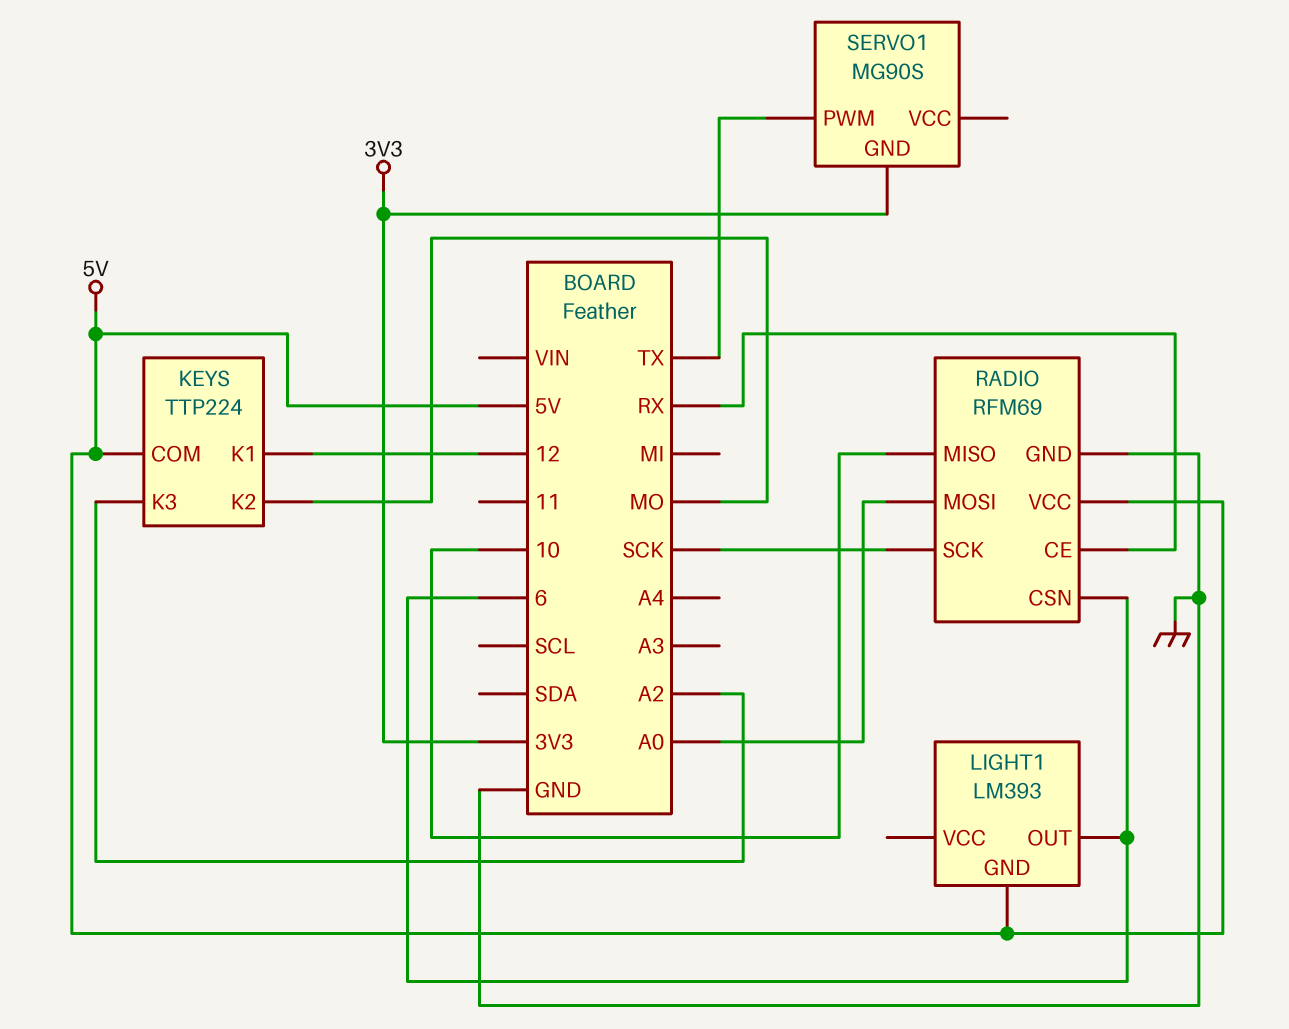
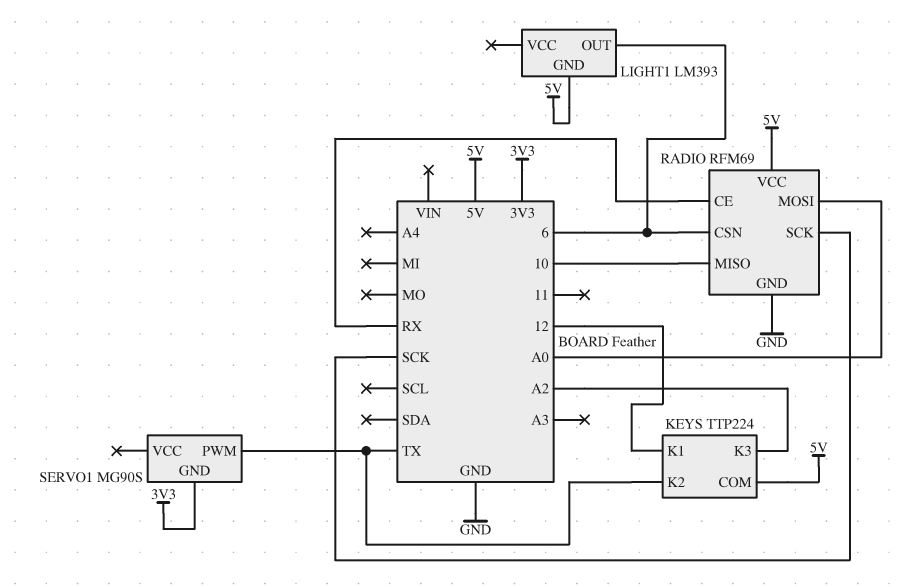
KEYS pin K2: MO -> TX

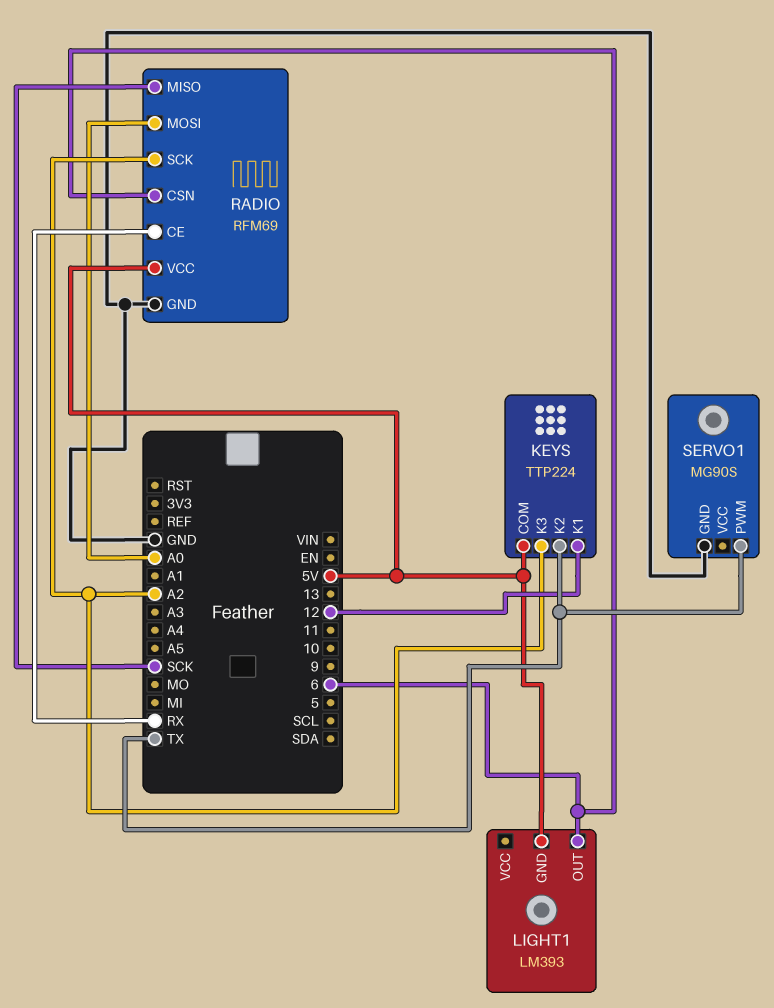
RADIO pin MISO: 10 -> SCK
RADIO pin SCK: SCK -> A2
SERVO1 pin GND: 3V3 -> GND

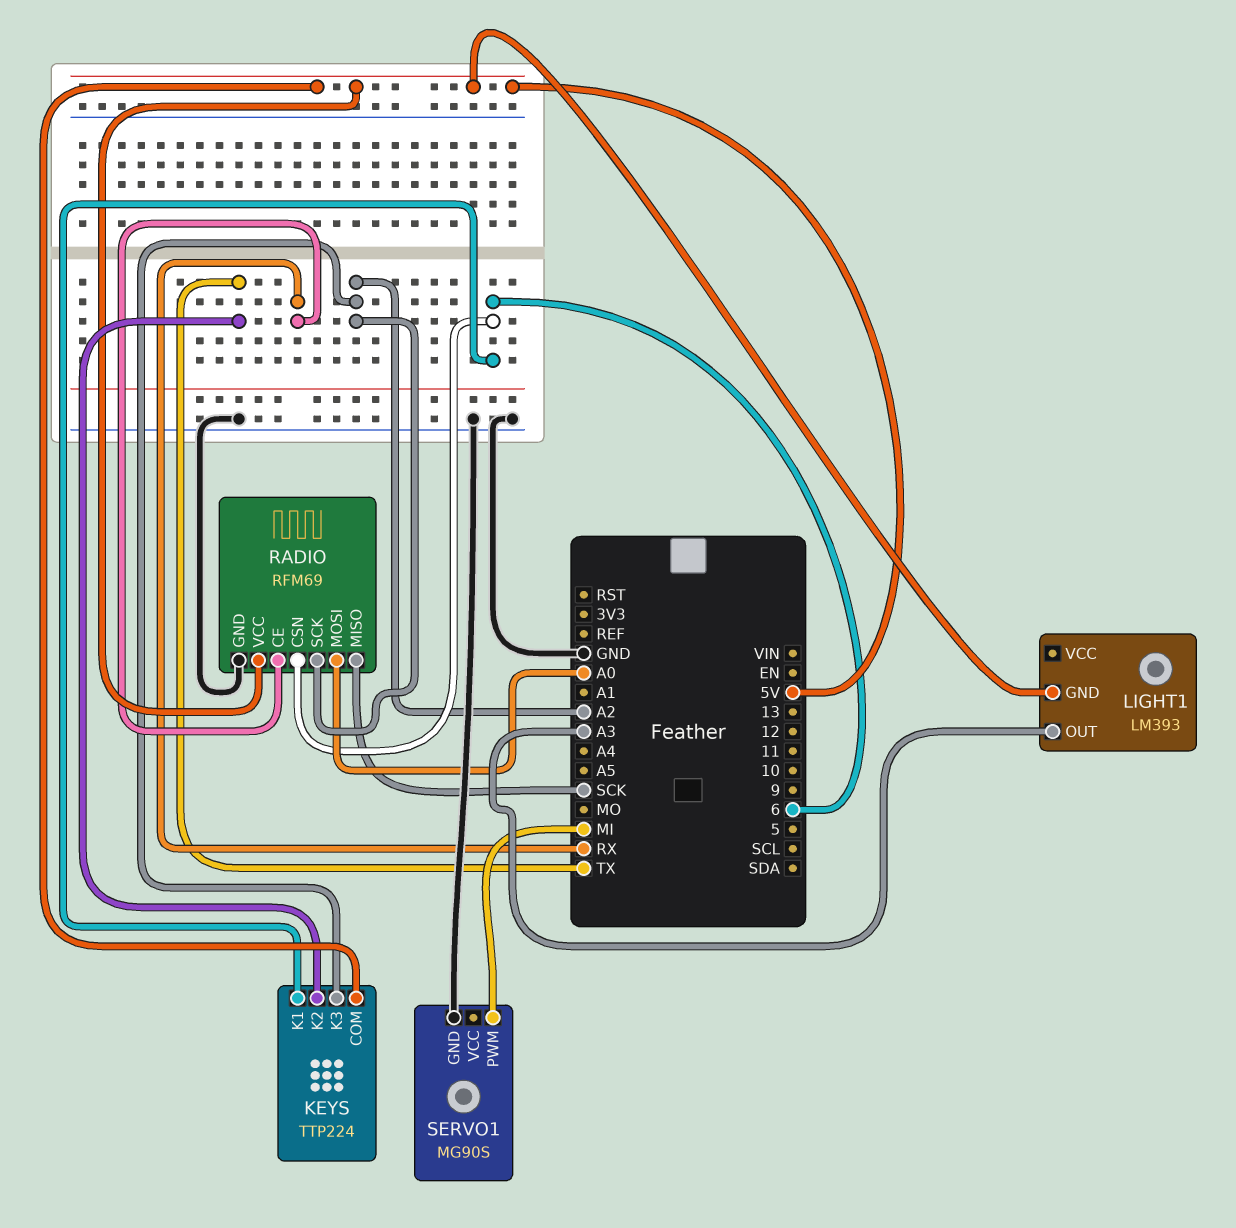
KEYS pin K1: 12 -> 6
LIGHT1 pin OUT: 6 -> A3
SERVO1 pin PWM: TX -> MI

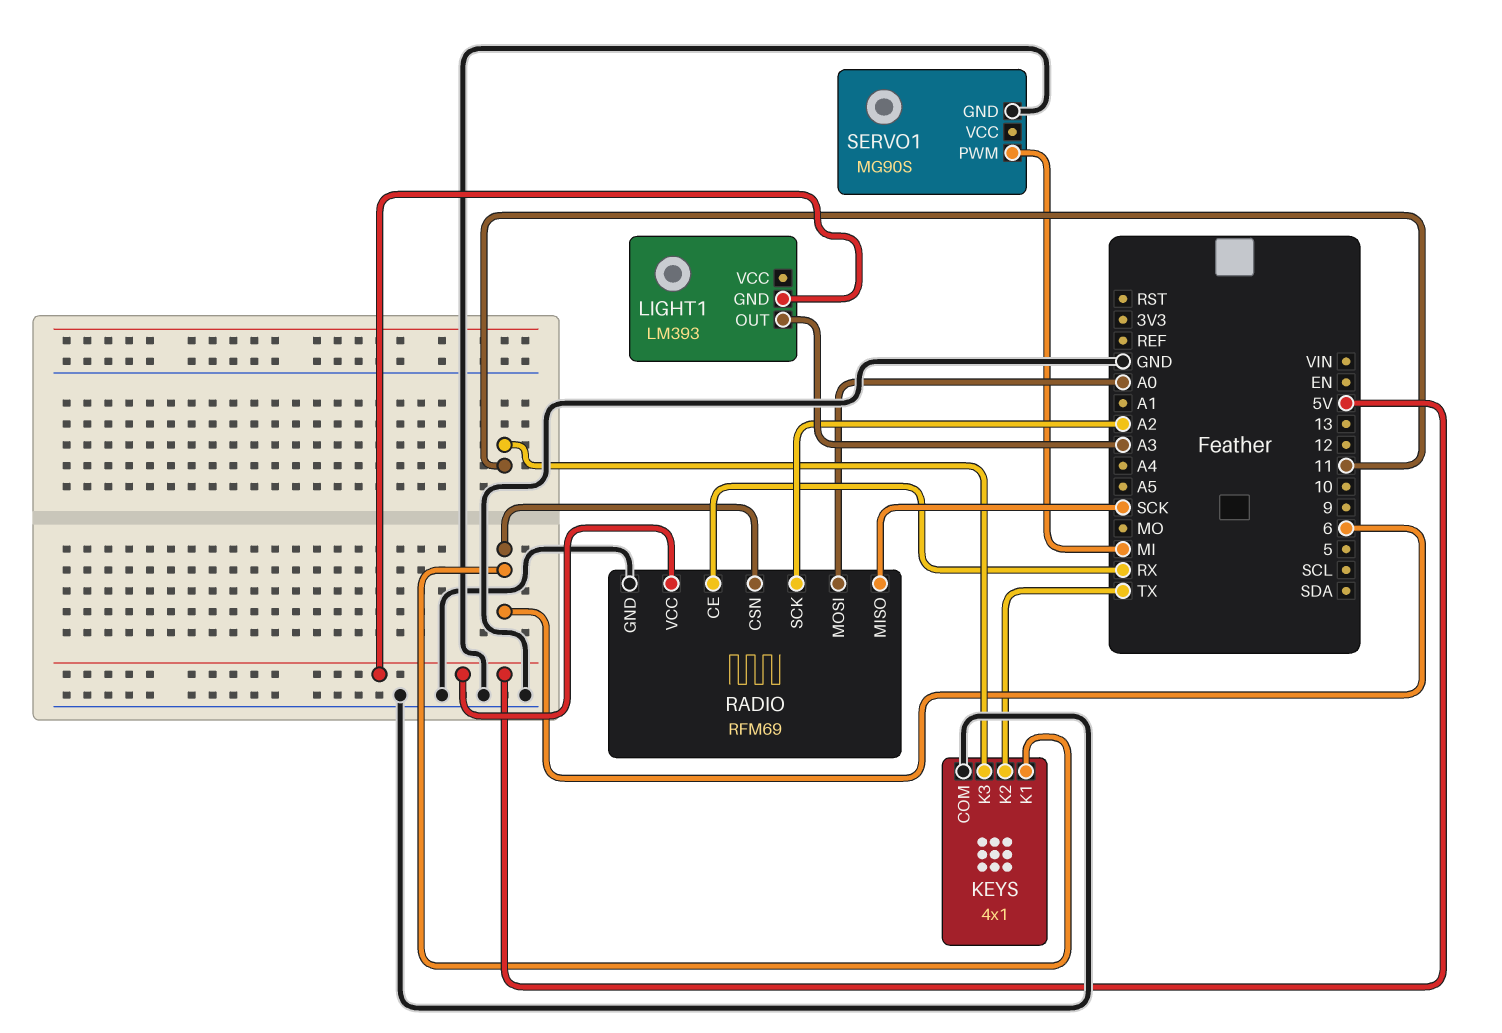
KEYS: TTP224 -> 4x1
KEYS pin COM: 5V -> GND
KEYS pin K3: A2 -> 11

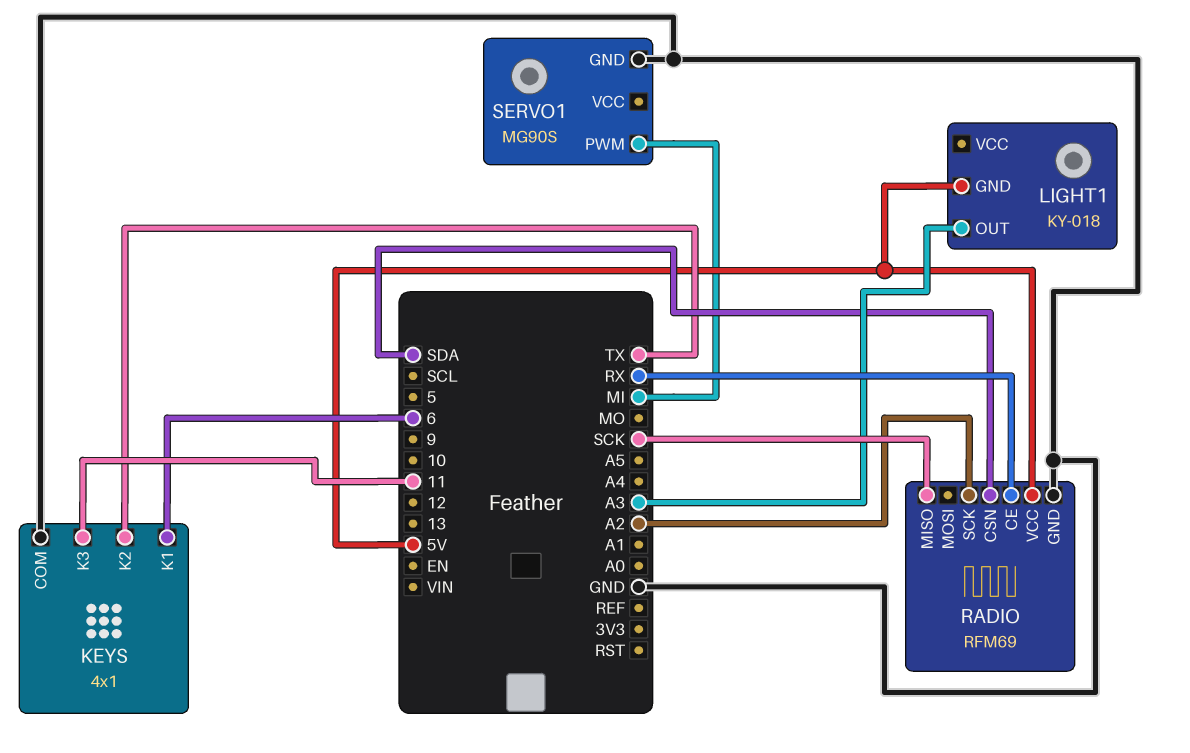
LIGHT1: LM393 -> KY-018
RADIO pin CSN: 6 -> SDA
RADIO pin MOSI: A0 -> none

